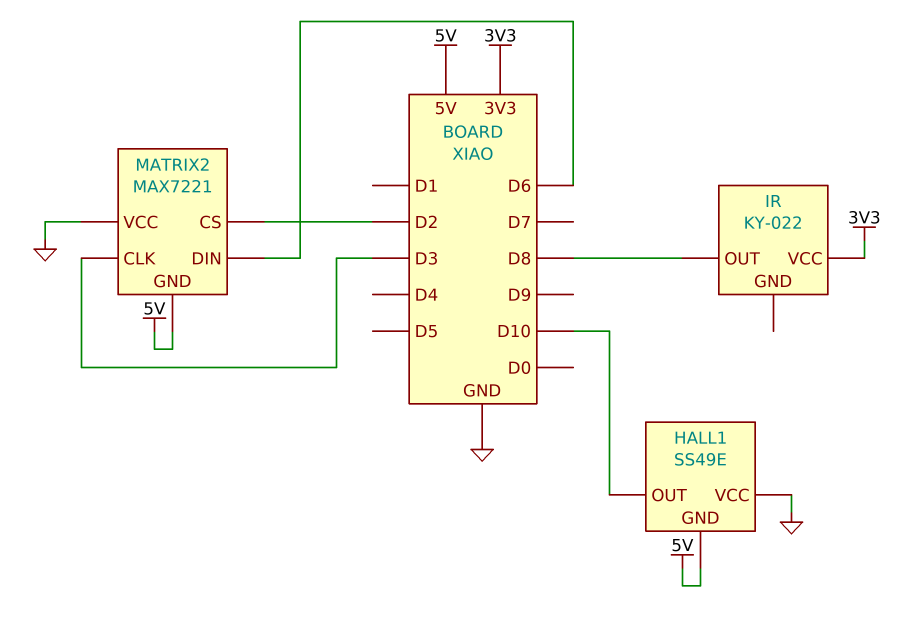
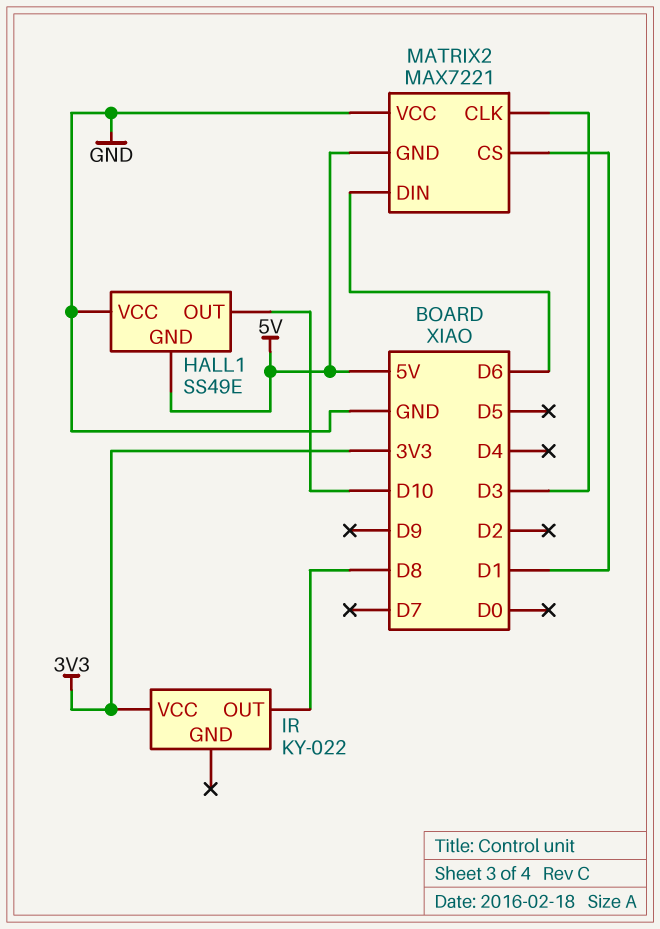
MATRIX2 pin CS: D2 -> D1

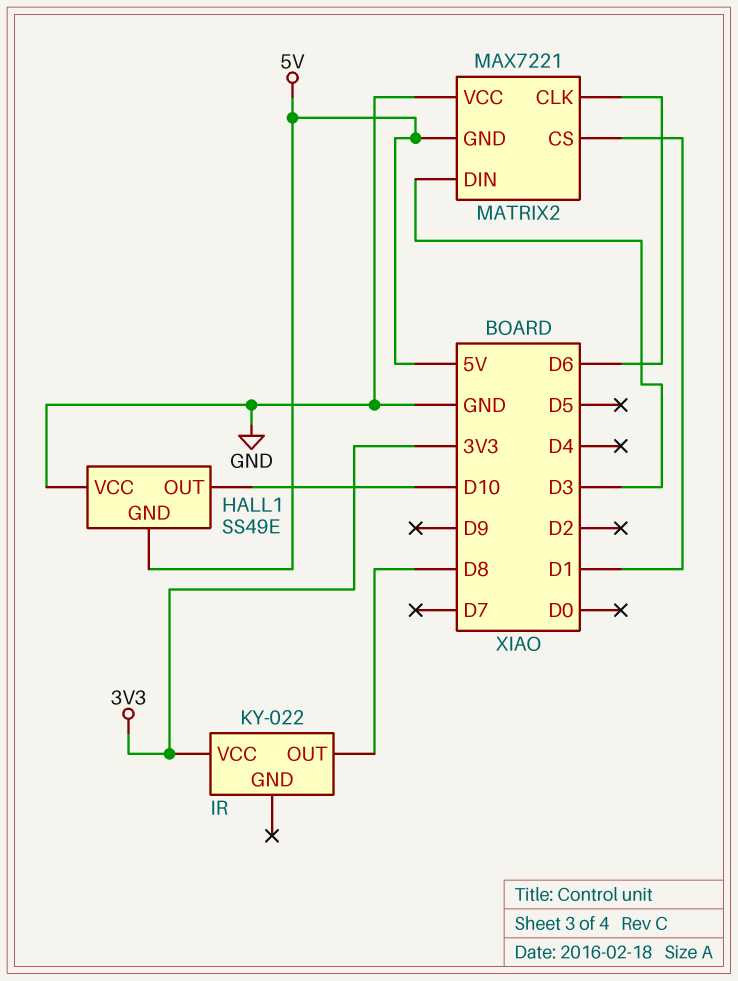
MATRIX2 pin CLK: D3 -> D6
MATRIX2 pin DIN: D6 -> D3

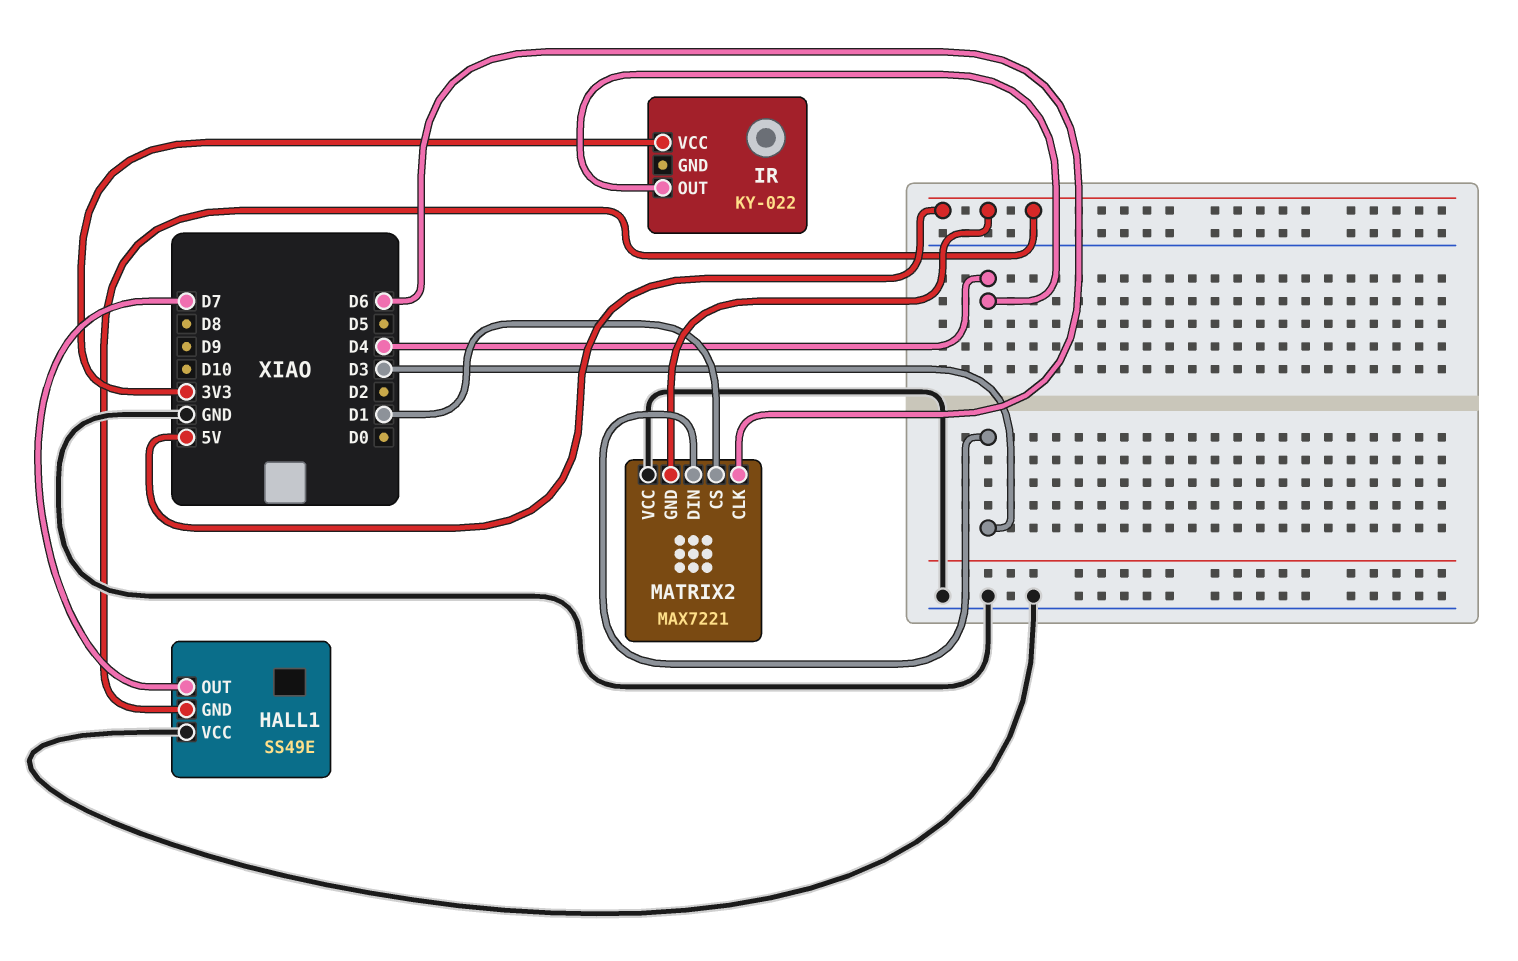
HALL1 pin OUT: D10 -> D7
IR pin OUT: D8 -> D4

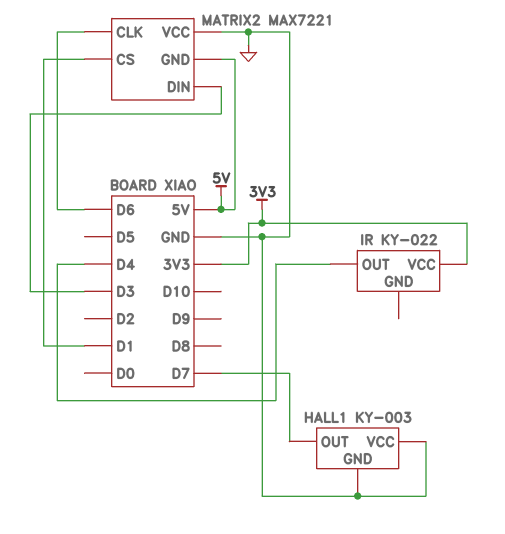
HALL1: SS49E -> KY-003
HALL1 pin GND: 5V -> GND

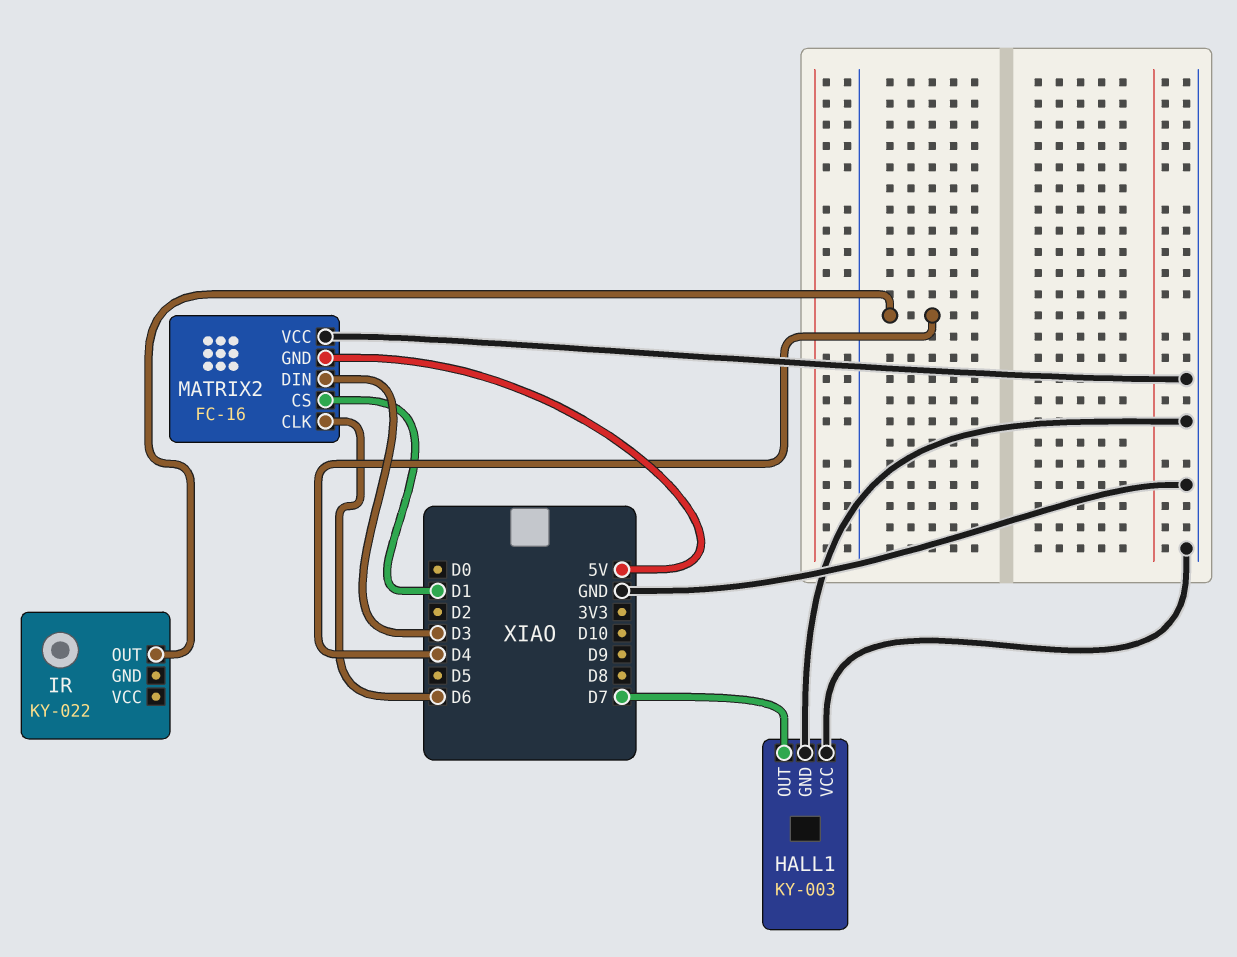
IR pin VCC: 3V3 -> none
MATRIX2: MAX7221 -> FC-16

